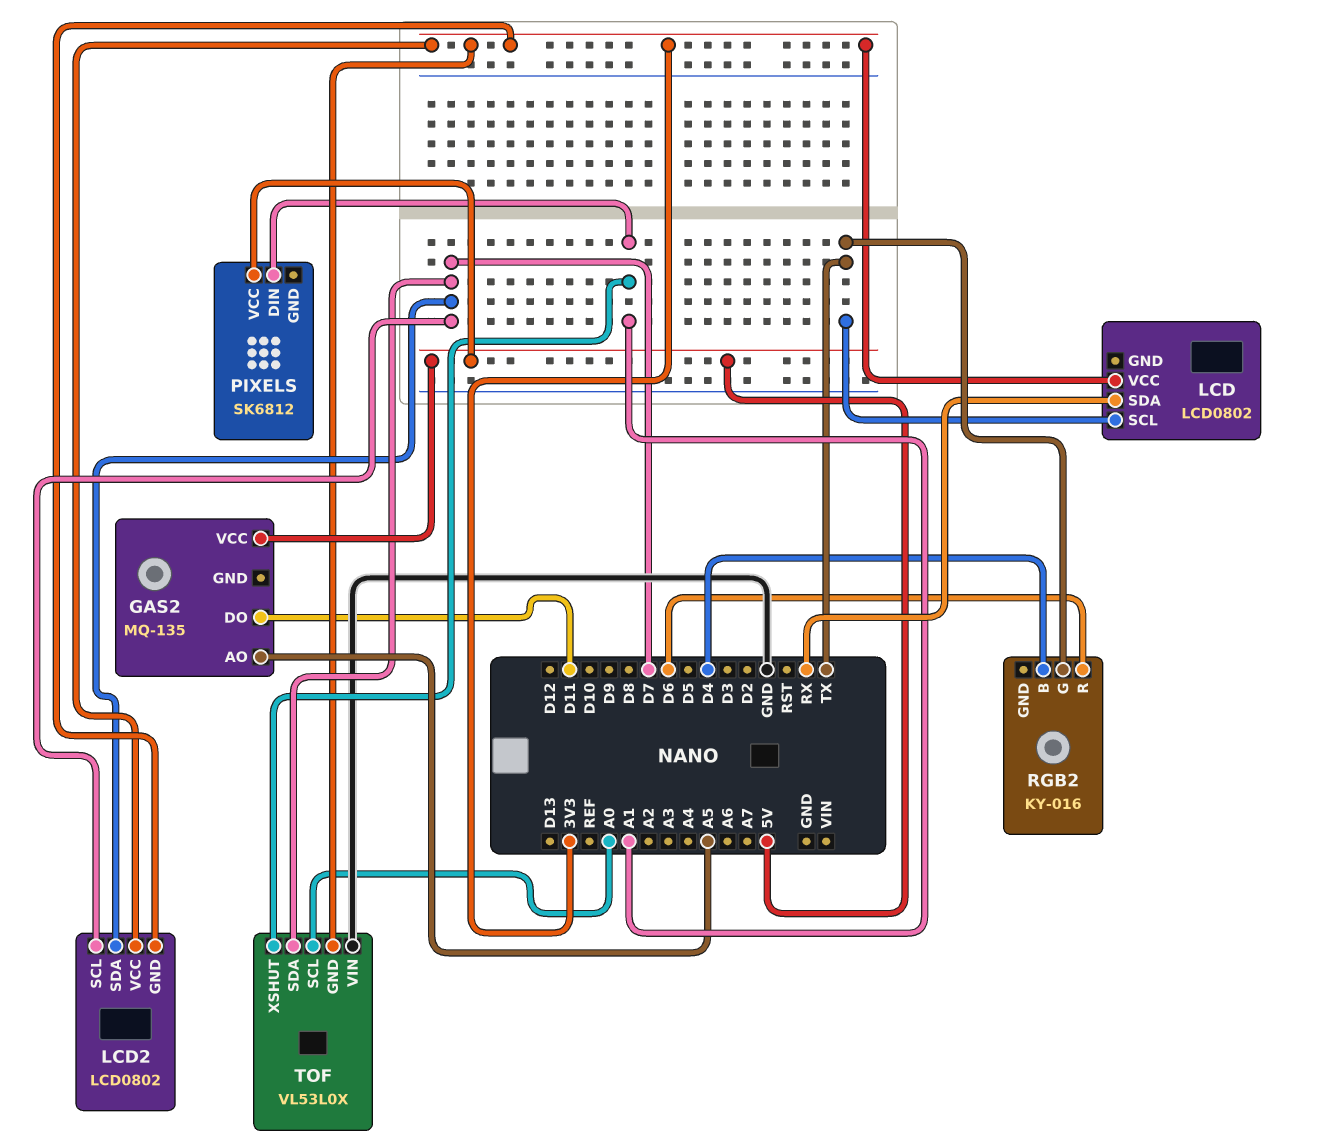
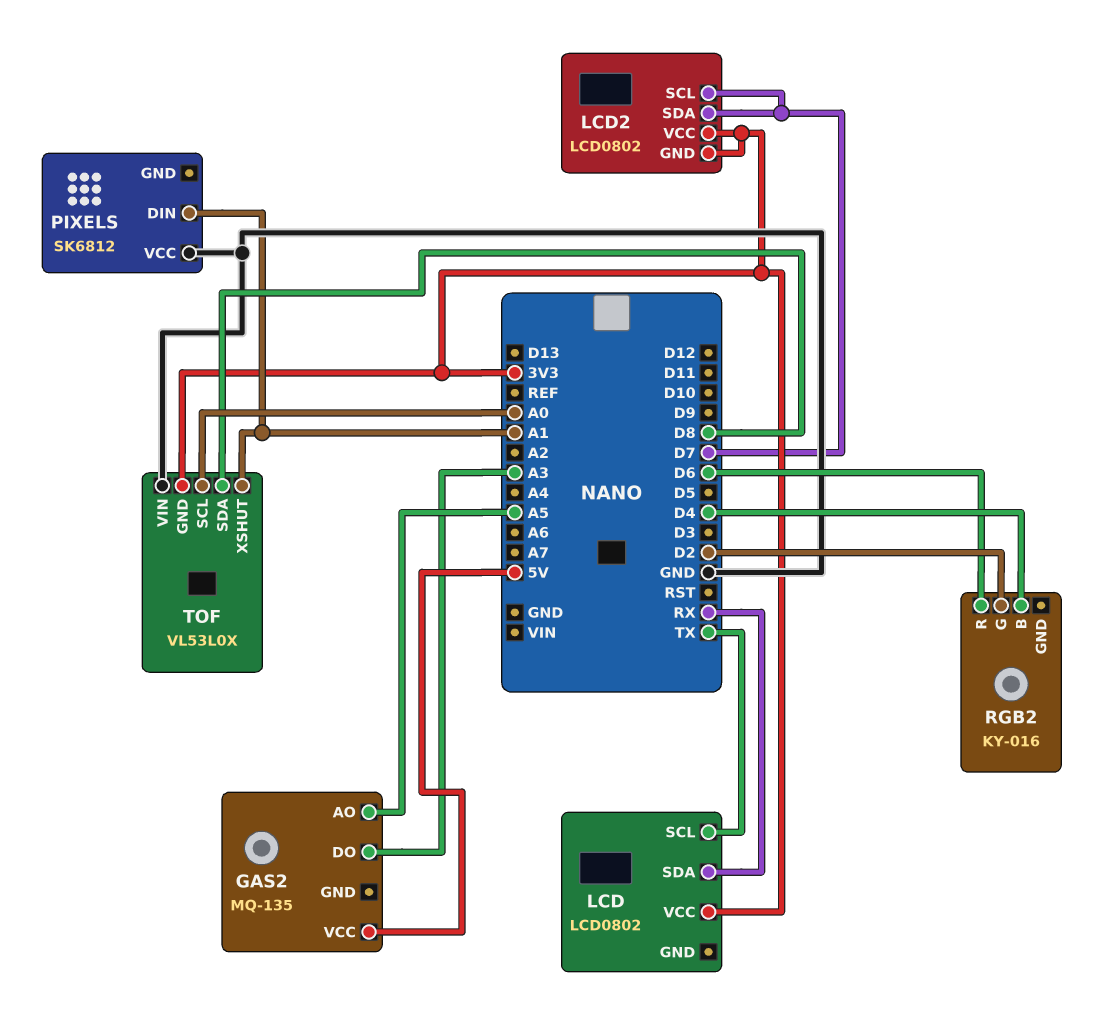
GAS2 pin DO: D11 -> A3
PIXELS pin VCC: 5V -> GND
RGB2 pin G: TX -> D2
TOF pin SDA: D7 -> D8

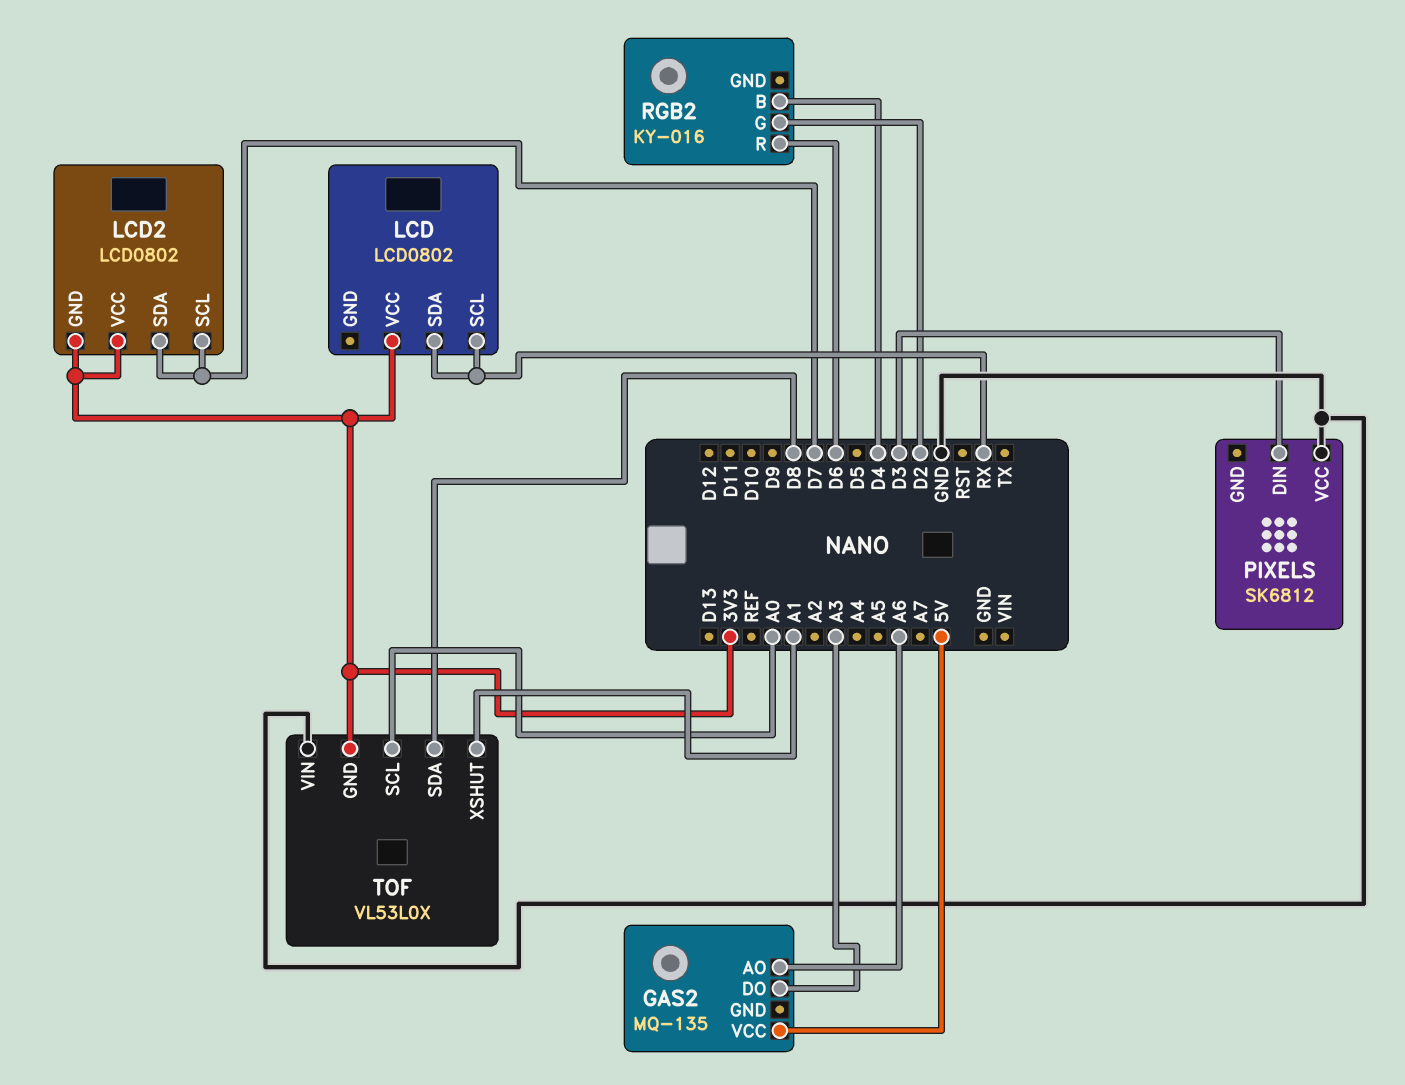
GAS2 pin AO: A5 -> A6
LCD pin SCL: TX -> RX
PIXELS pin DIN: A1 -> D3

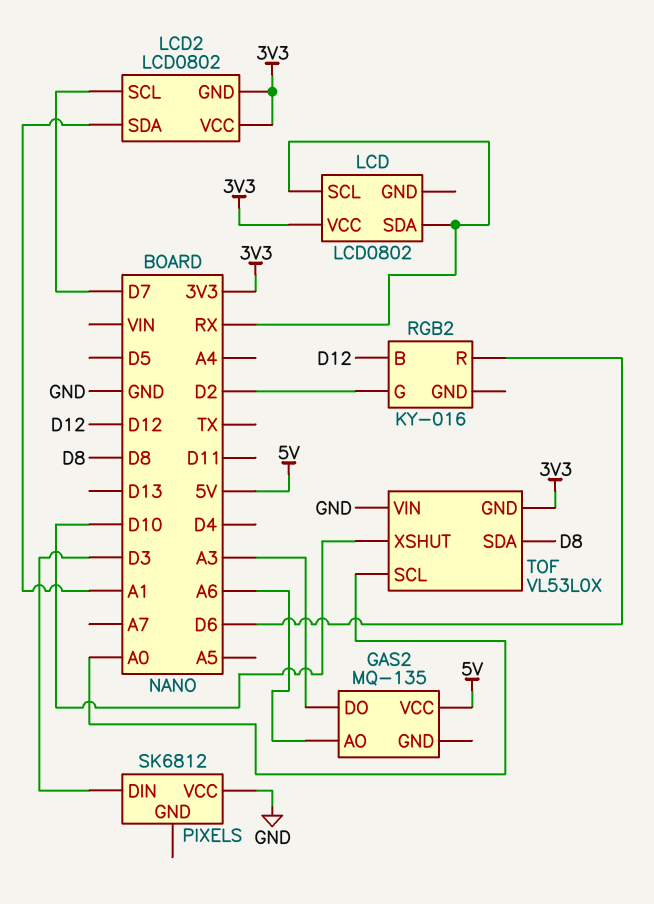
LCD2 pin SDA: D7 -> A1
RGB2 pin B: D4 -> D12
TOF pin XSHUT: A1 -> D10

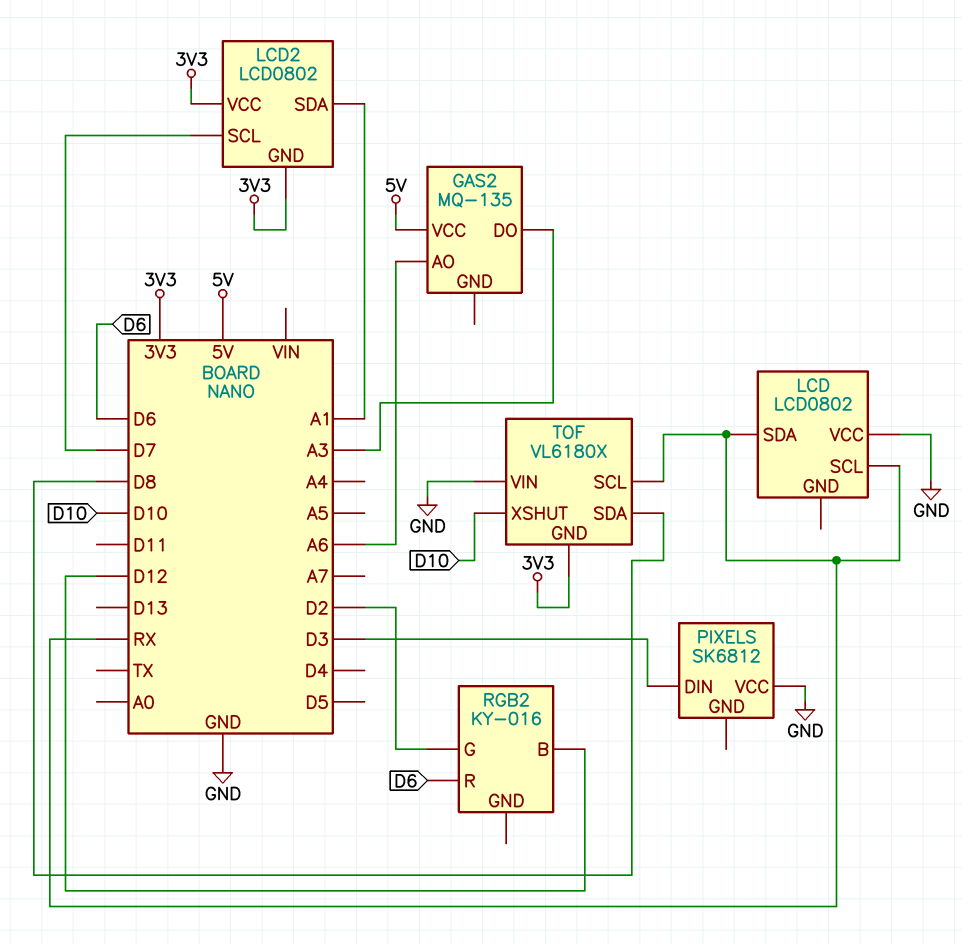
LCD pin VCC: 3V3 -> GND
TOF: VL53L0X -> VL6180X
TOF pin SCL: A0 -> RX

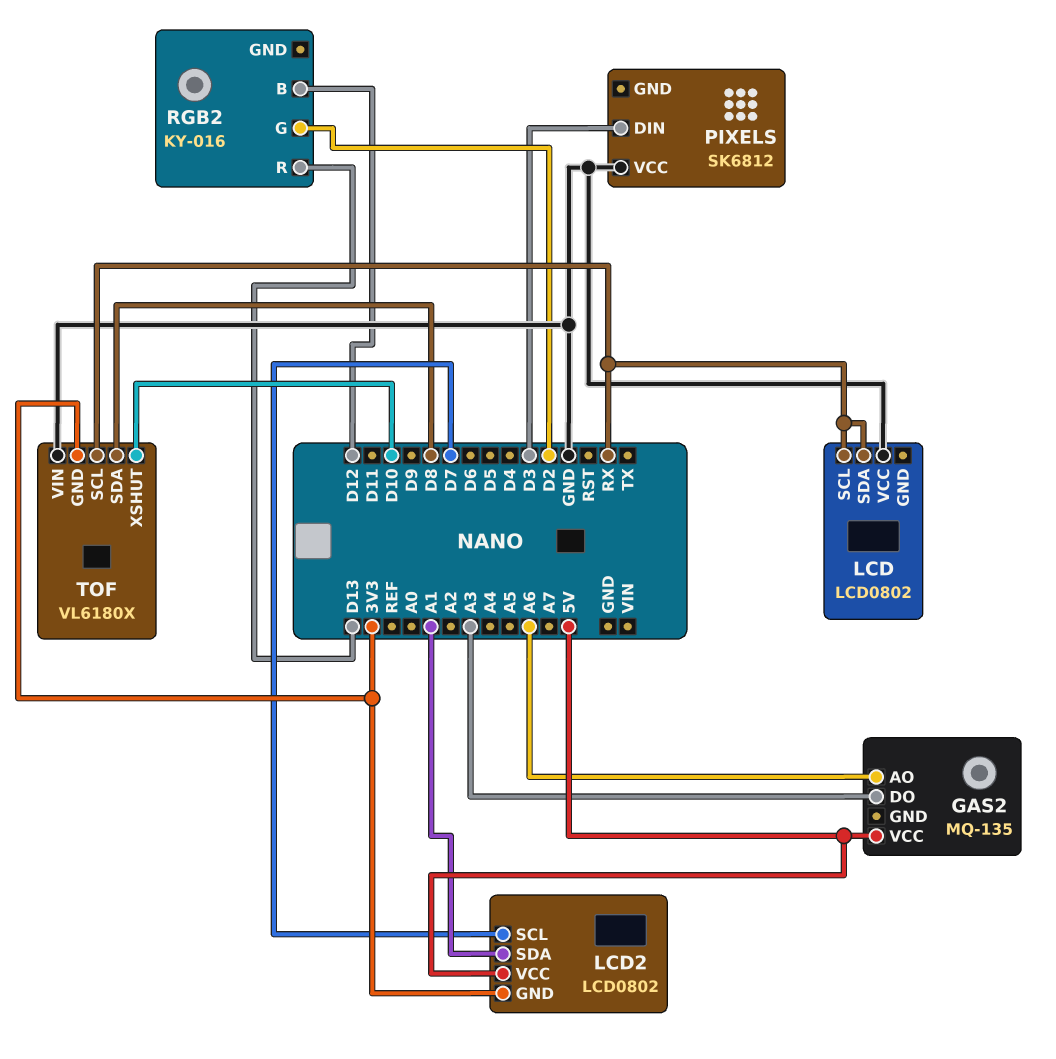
LCD2 pin VCC: 3V3 -> 5V
RGB2 pin R: D6 -> D13

